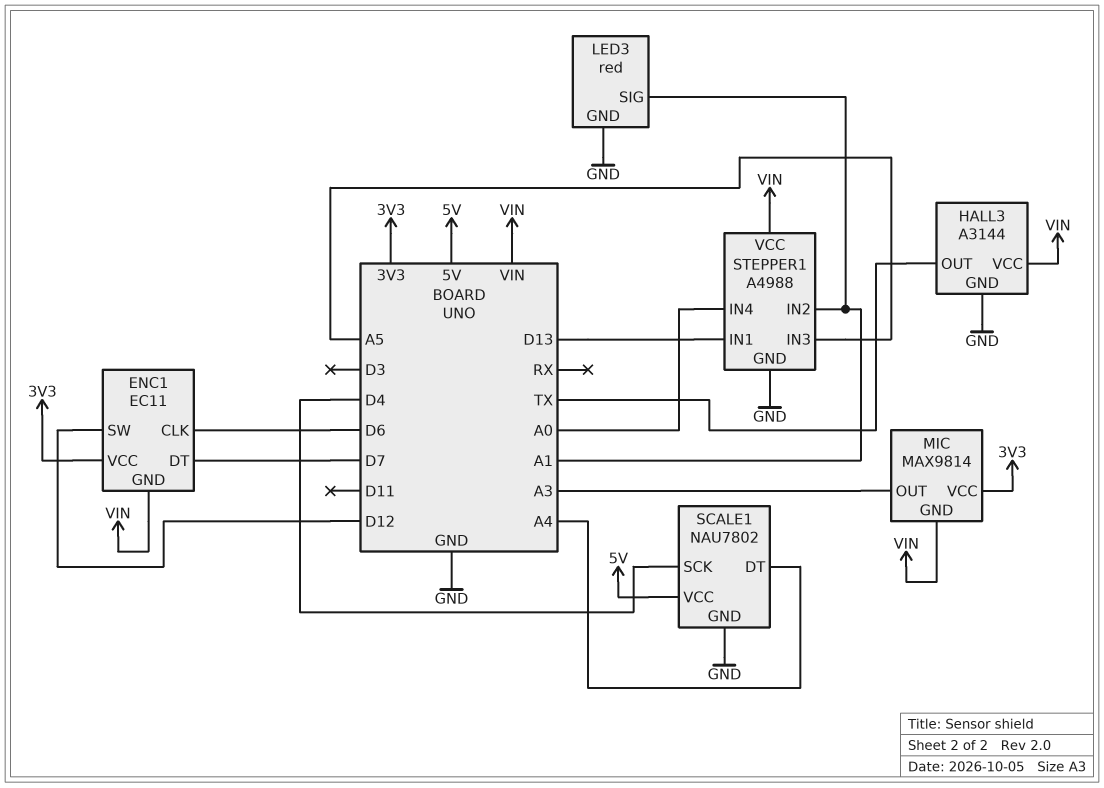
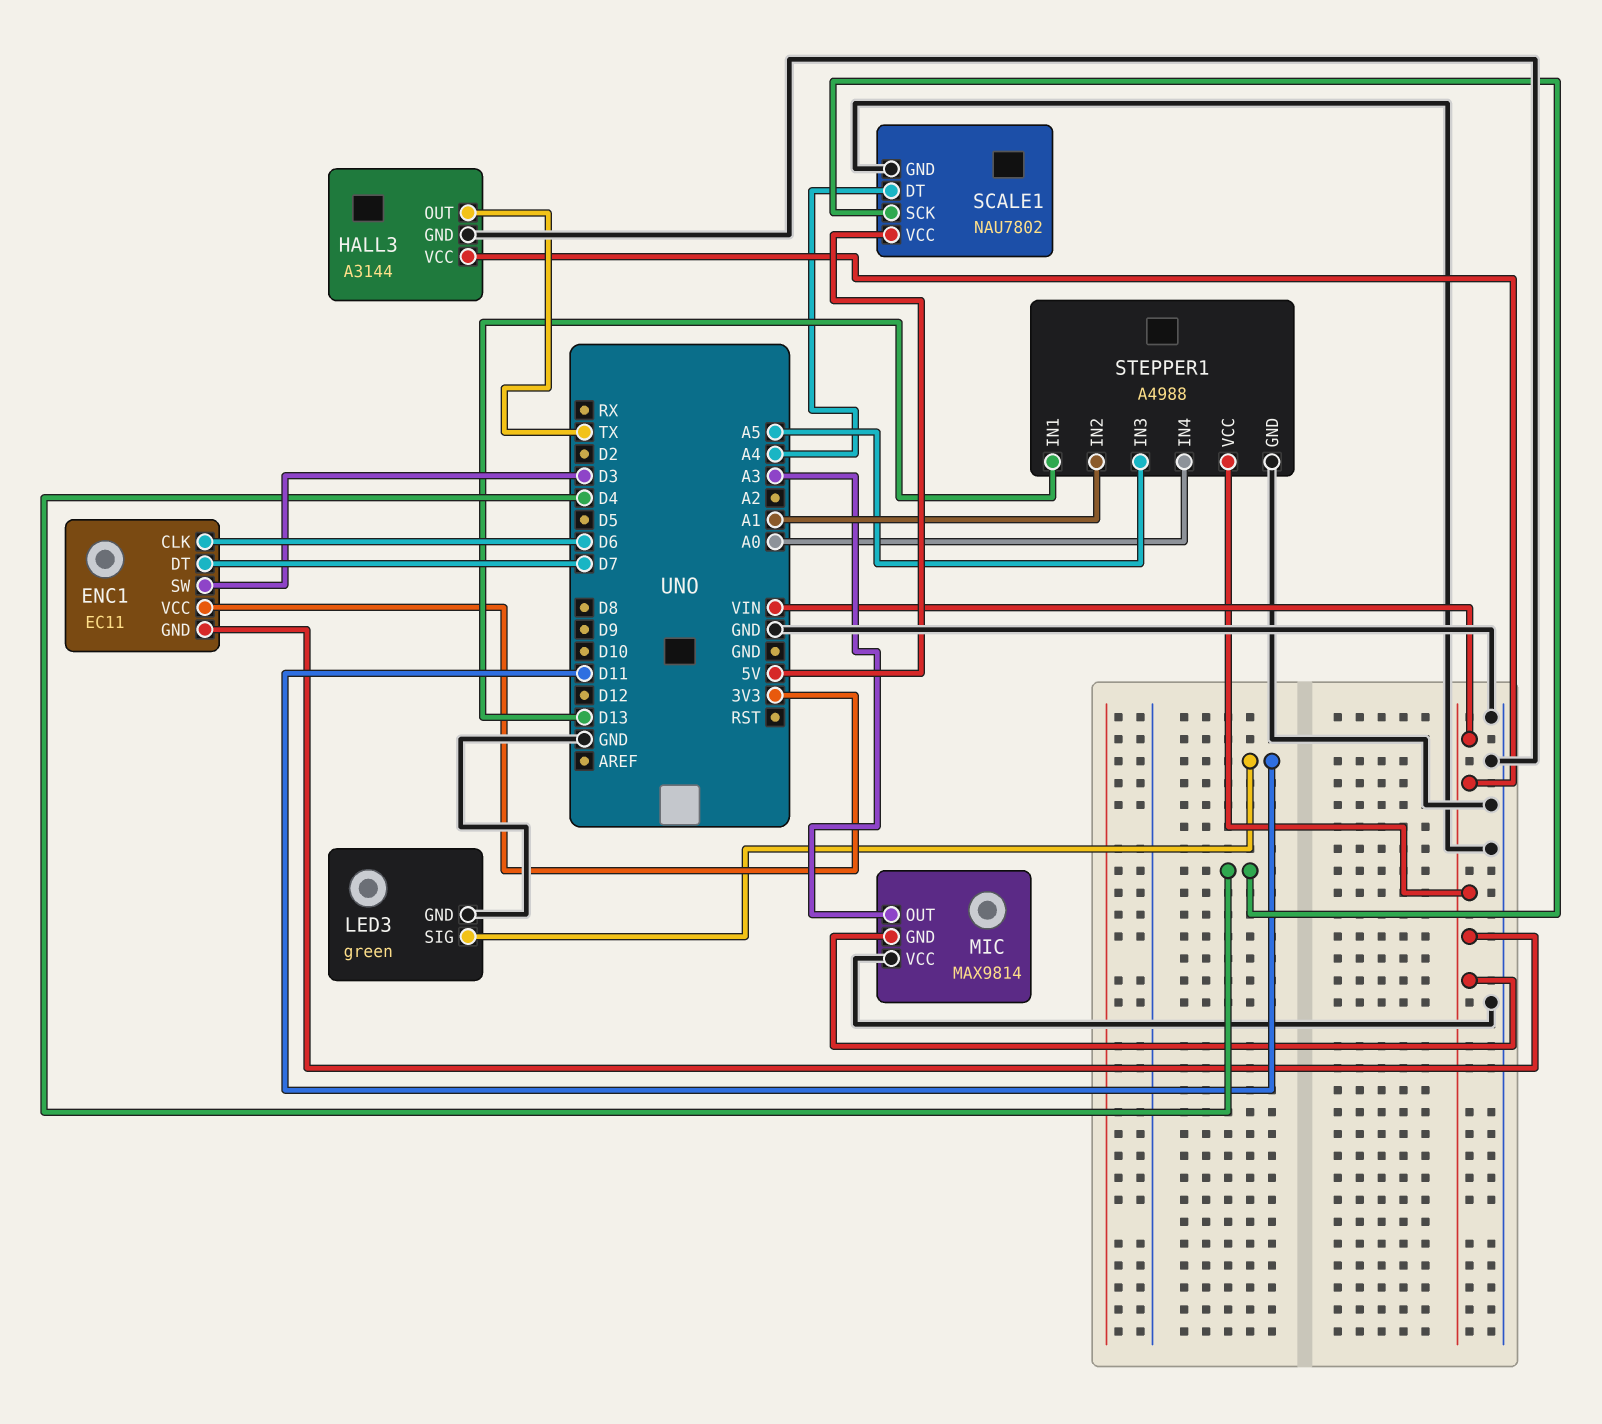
ENC1 pin SW: D12 -> D3
LED3: red -> green
LED3 pin SIG: A1 -> D11
MIC pin VCC: 3V3 -> GND

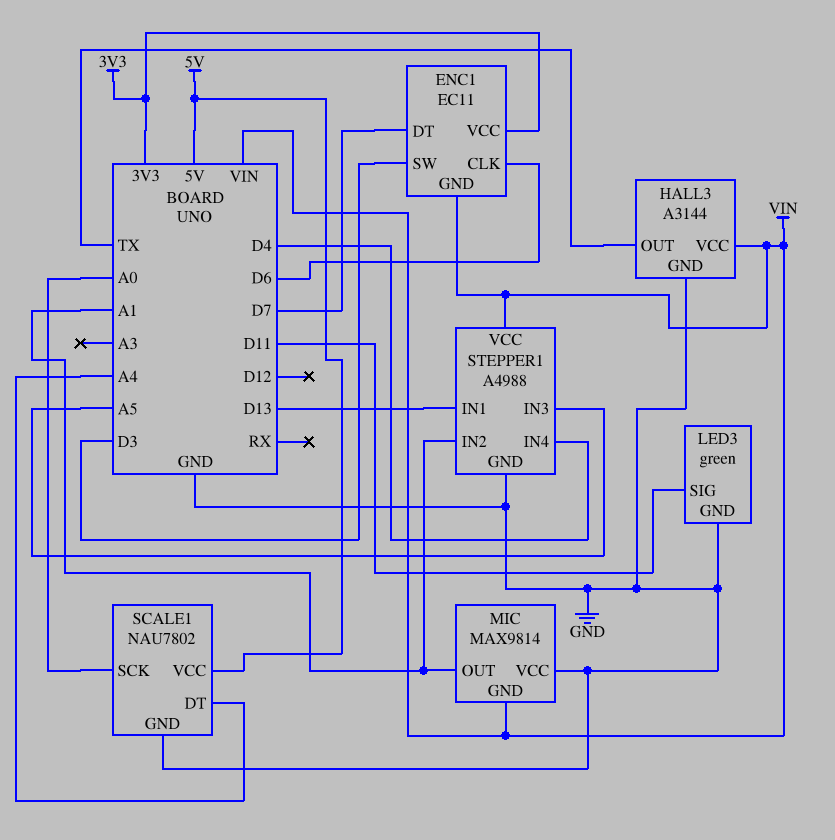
MIC pin OUT: A3 -> A1
SCALE1 pin SCK: D4 -> A0
STEPPER1 pin IN4: A0 -> D4

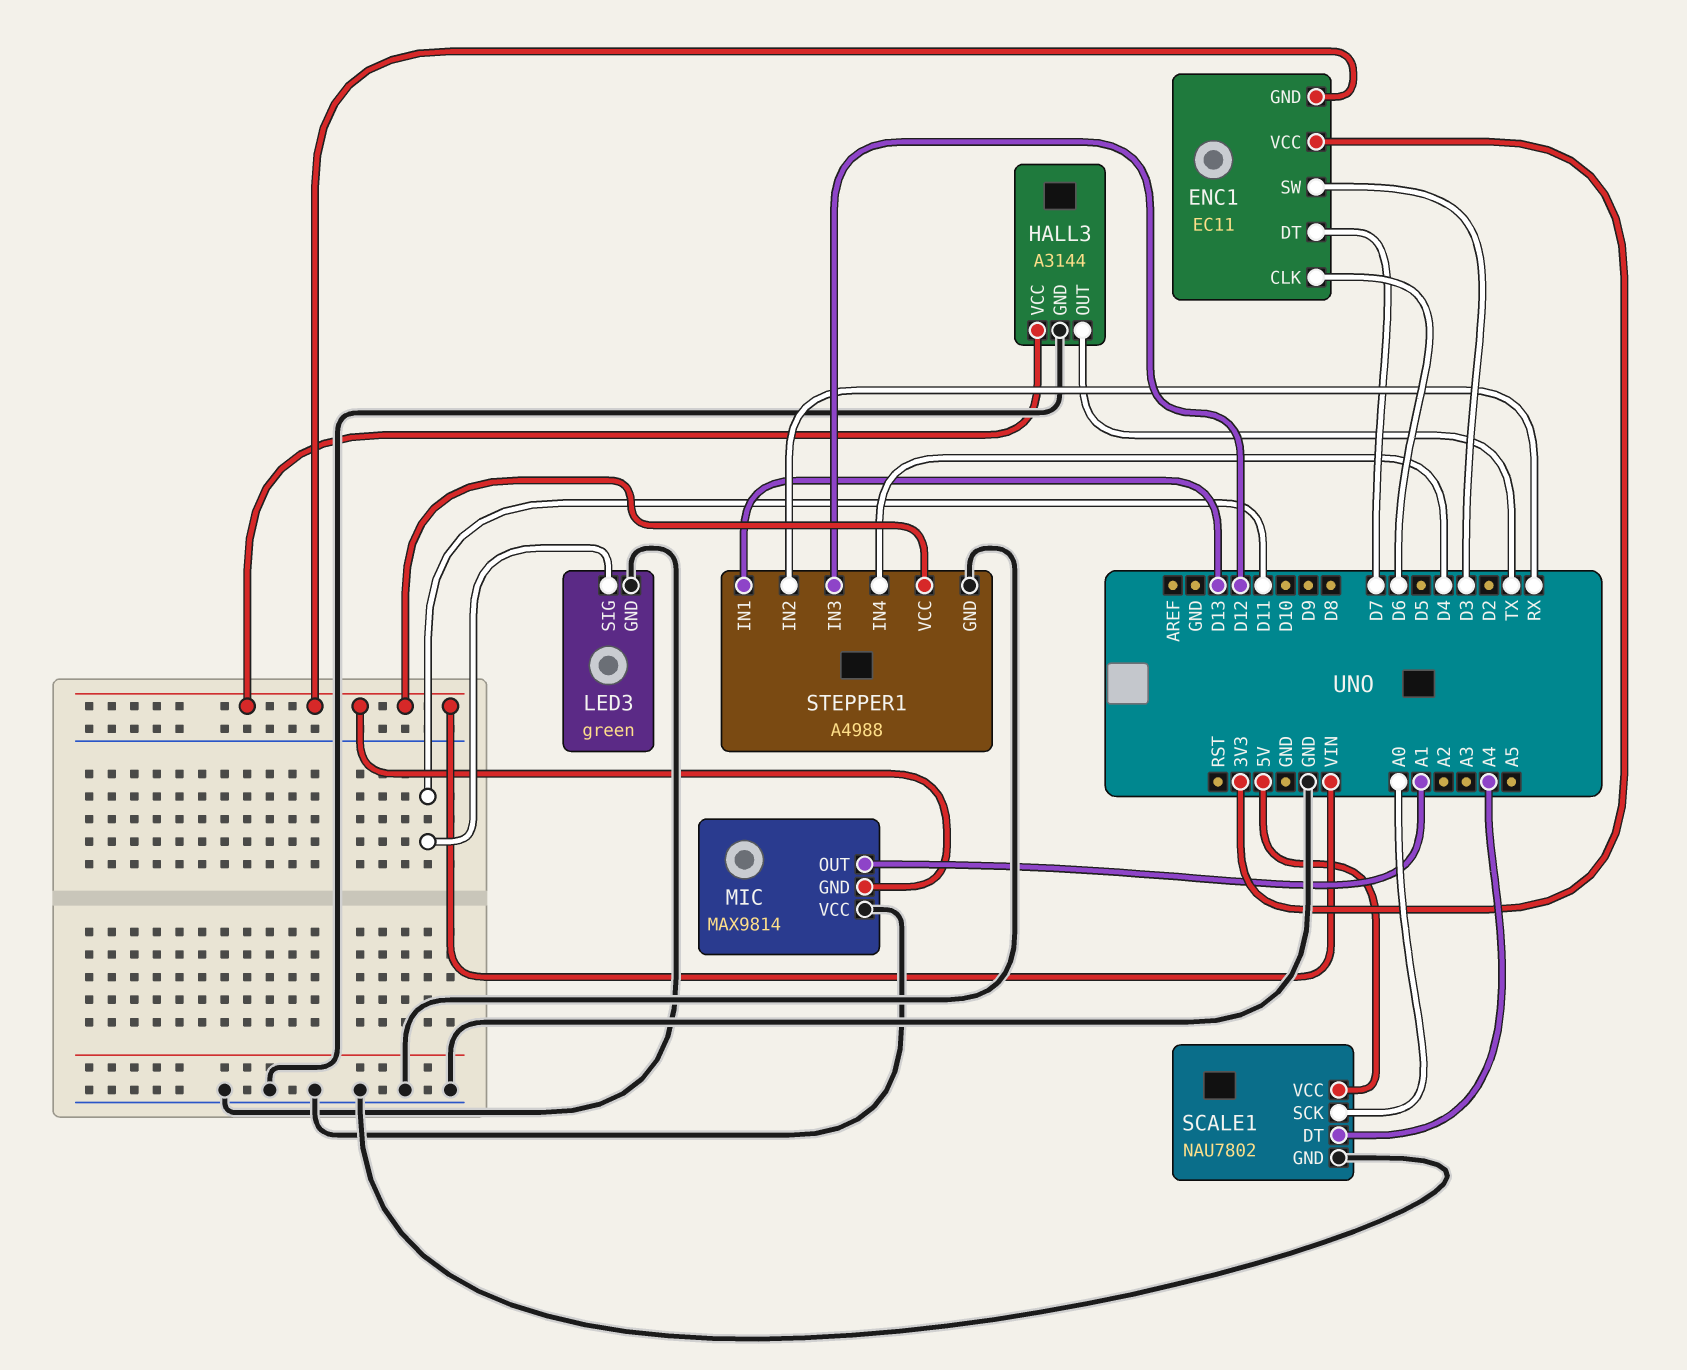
STEPPER1 pin IN2: A1 -> RX
STEPPER1 pin IN3: A5 -> D12

